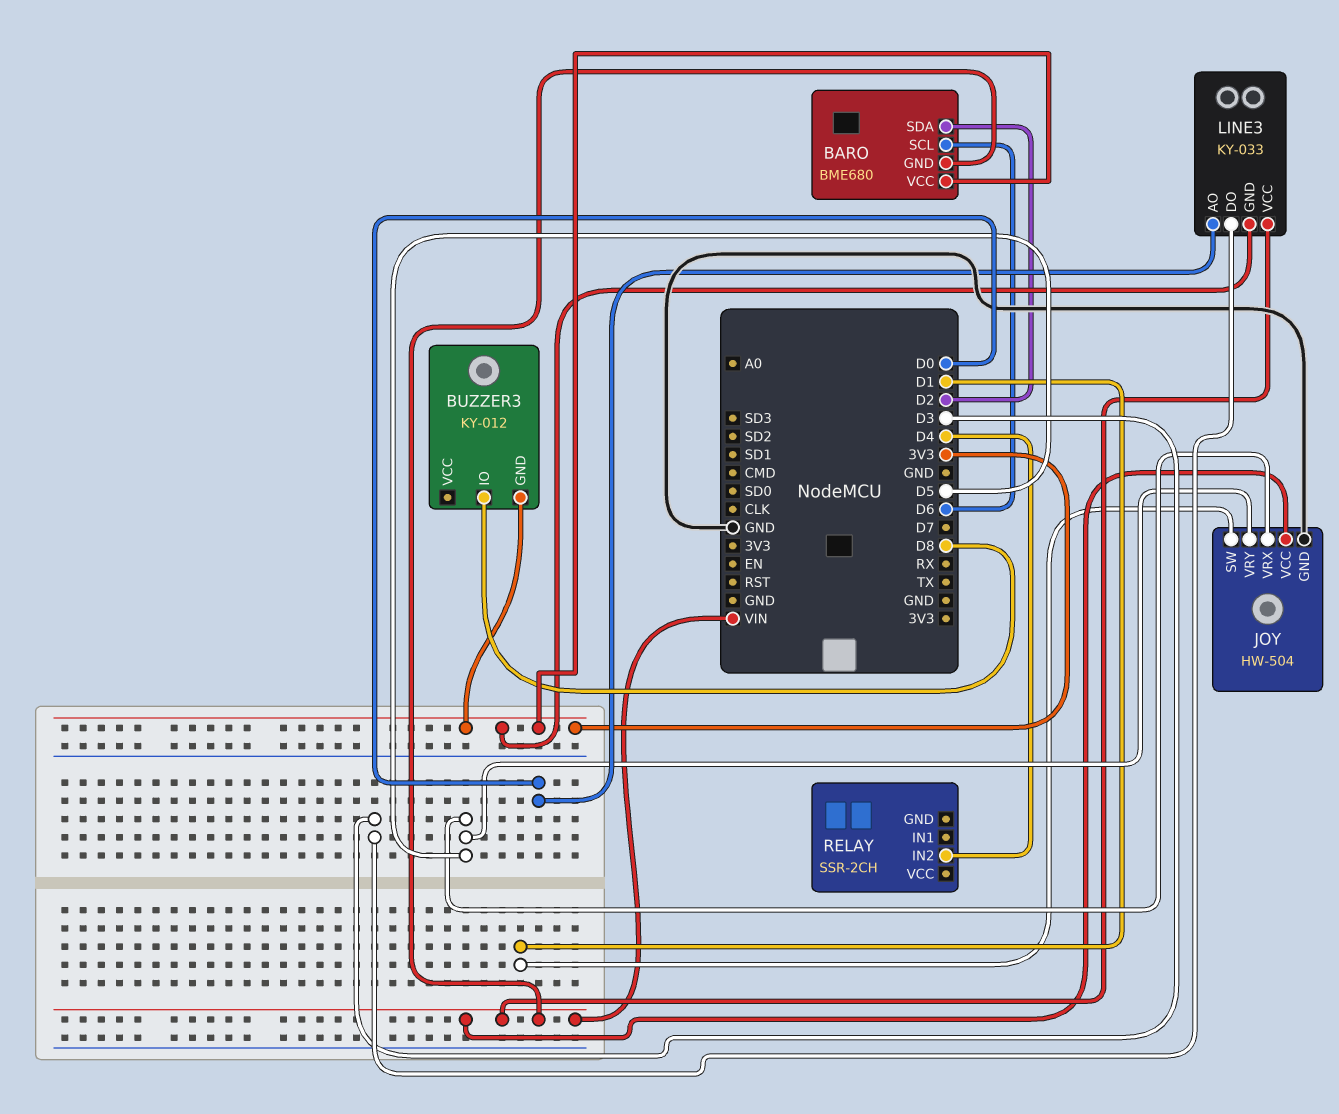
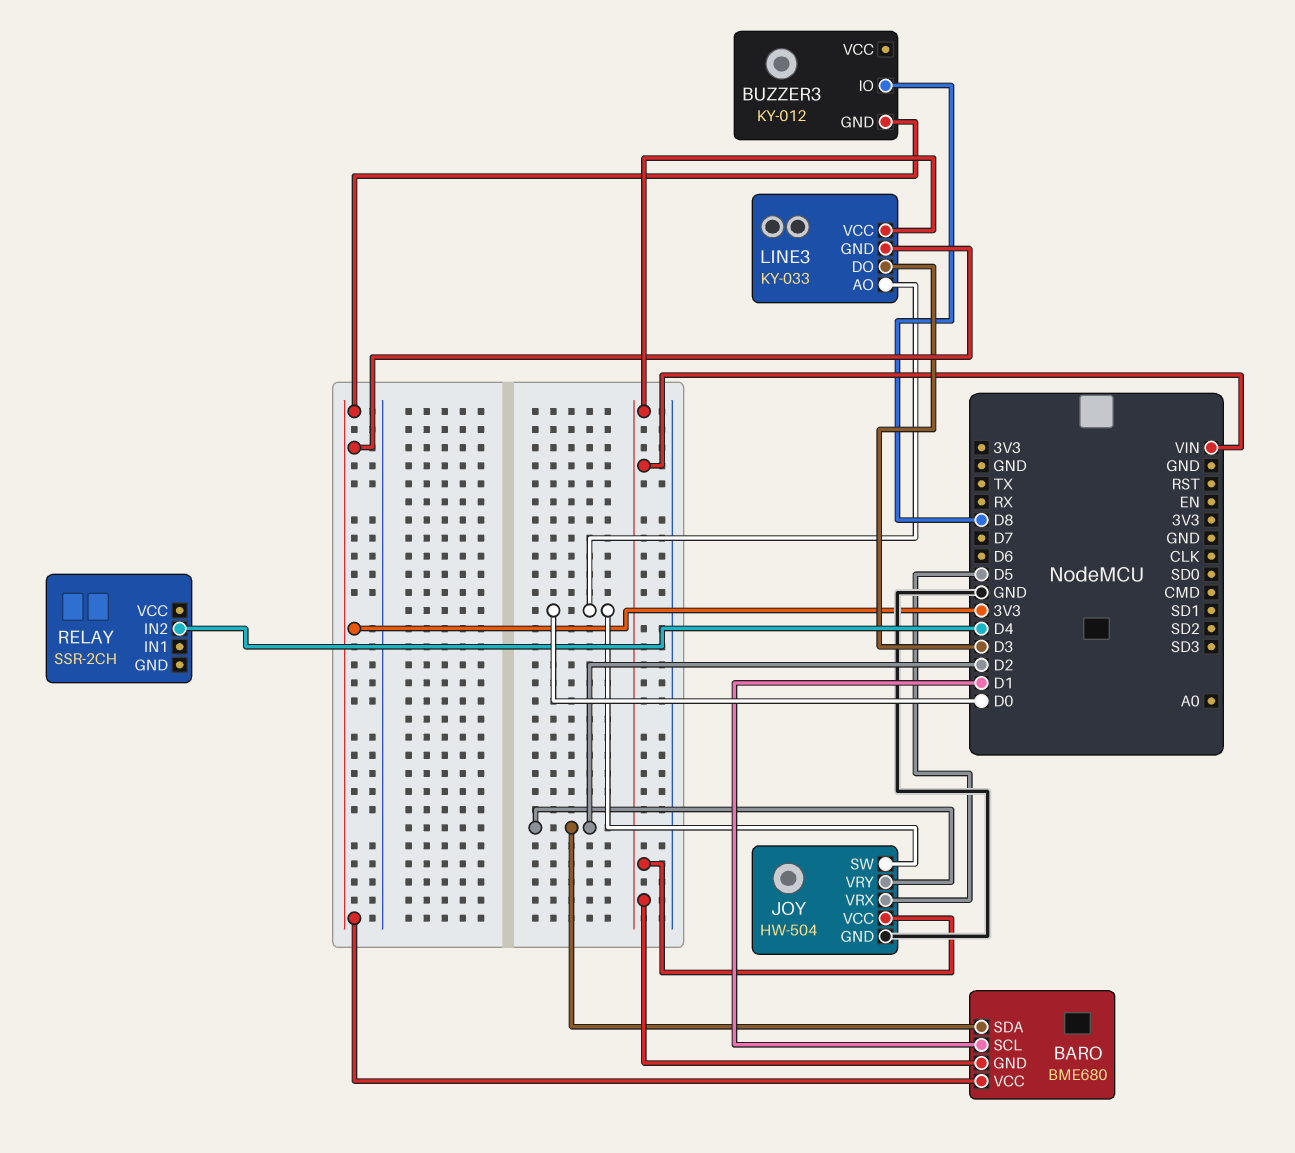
BARO pin SCL: D6 -> D1
JOY pin SW: D1 -> D0
JOY pin VRY: D5 -> D2

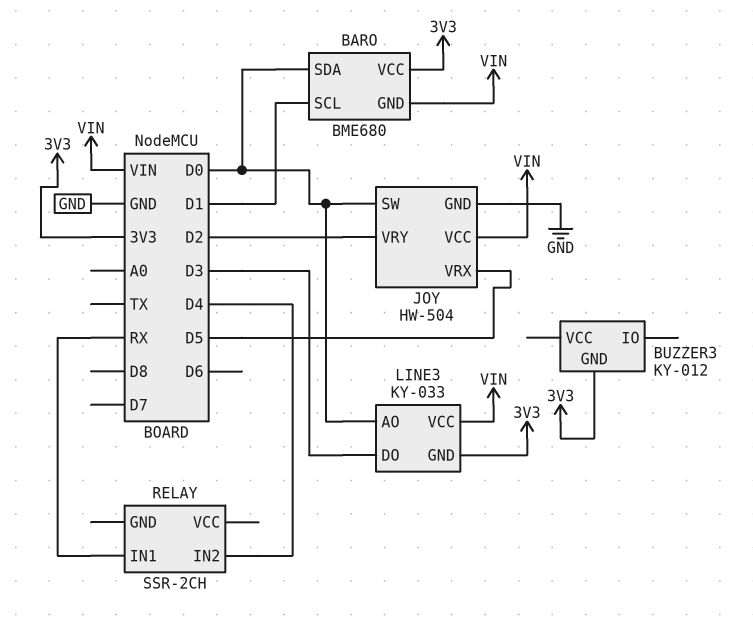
BARO pin SDA: D2 -> D0
BUZZER3 pin IO: D8 -> none
RELAY pin IN1: none -> RX

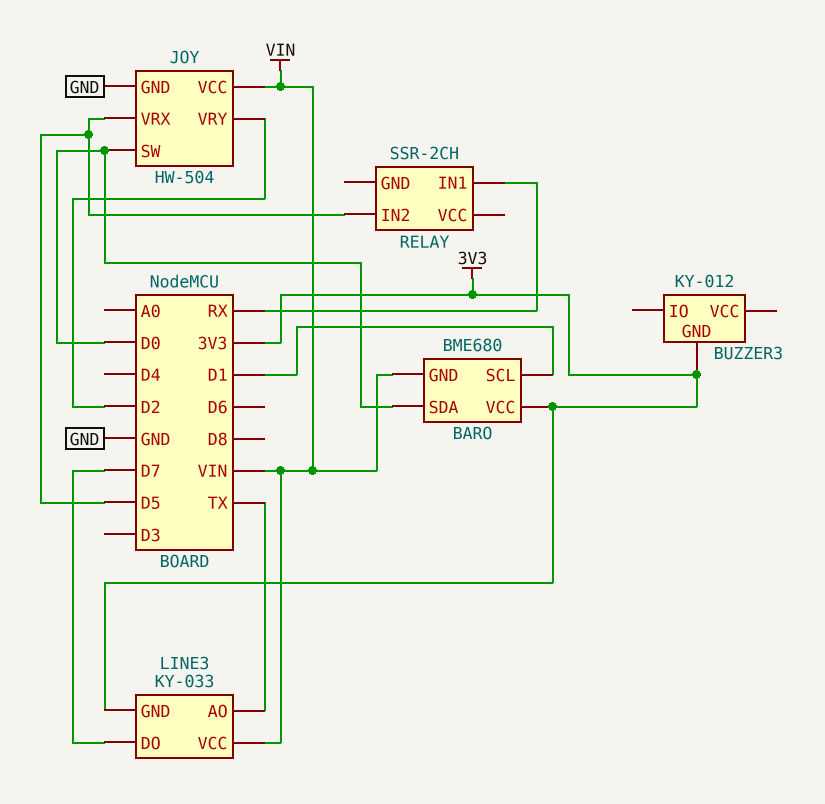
LINE3 pin AO: D0 -> TX
LINE3 pin DO: D3 -> D7
RELAY pin IN2: D4 -> D5

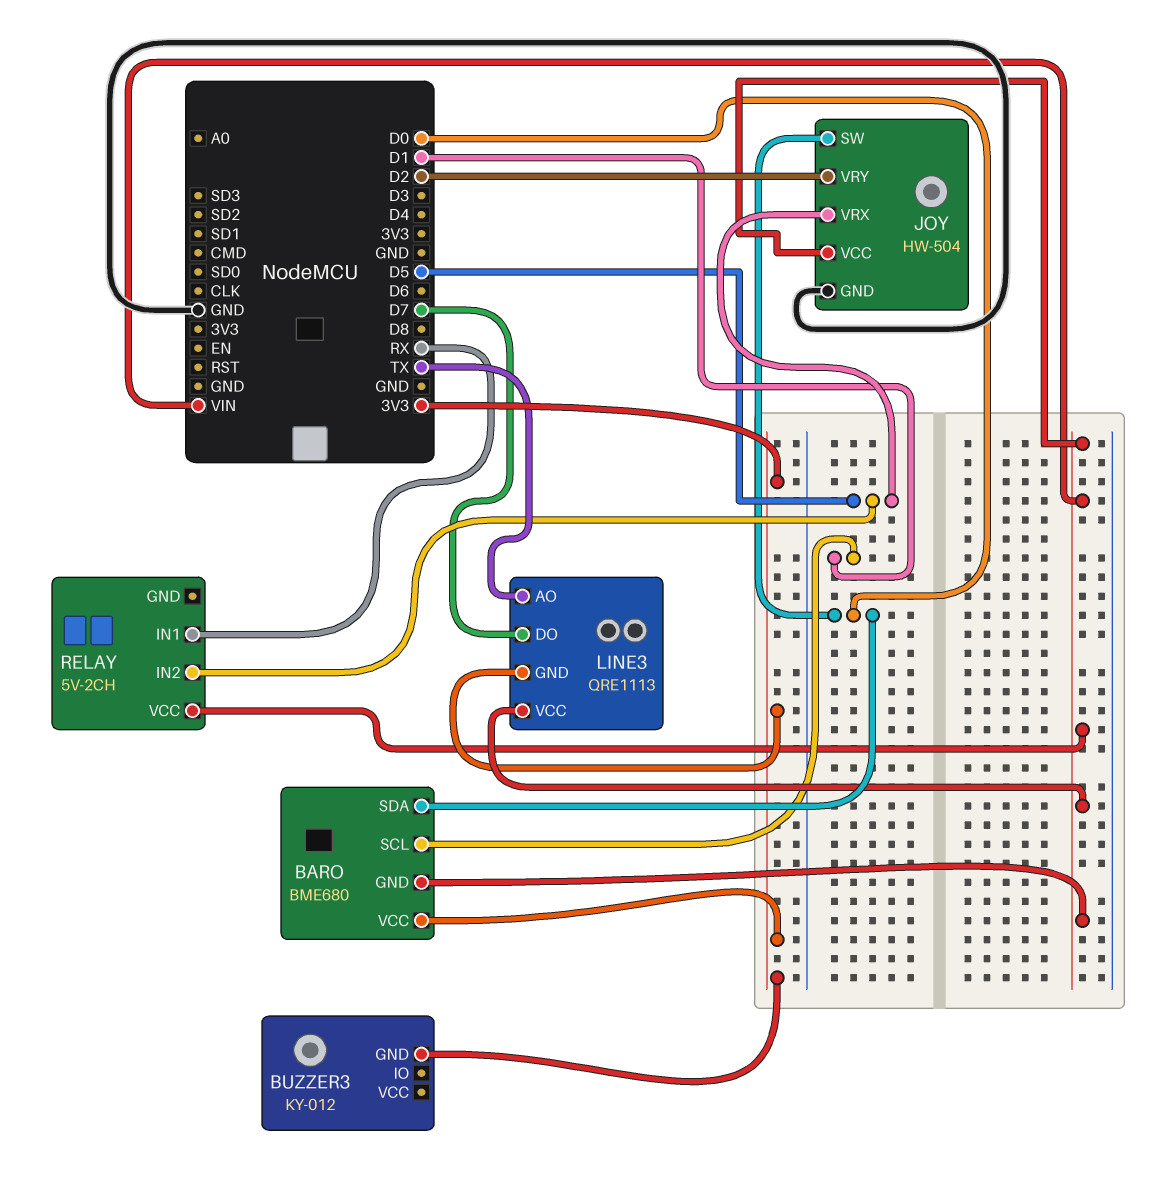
LINE3: KY-033 -> QRE1113
RELAY: SSR-2CH -> 5V-2CH
RELAY pin VCC: none -> VIN

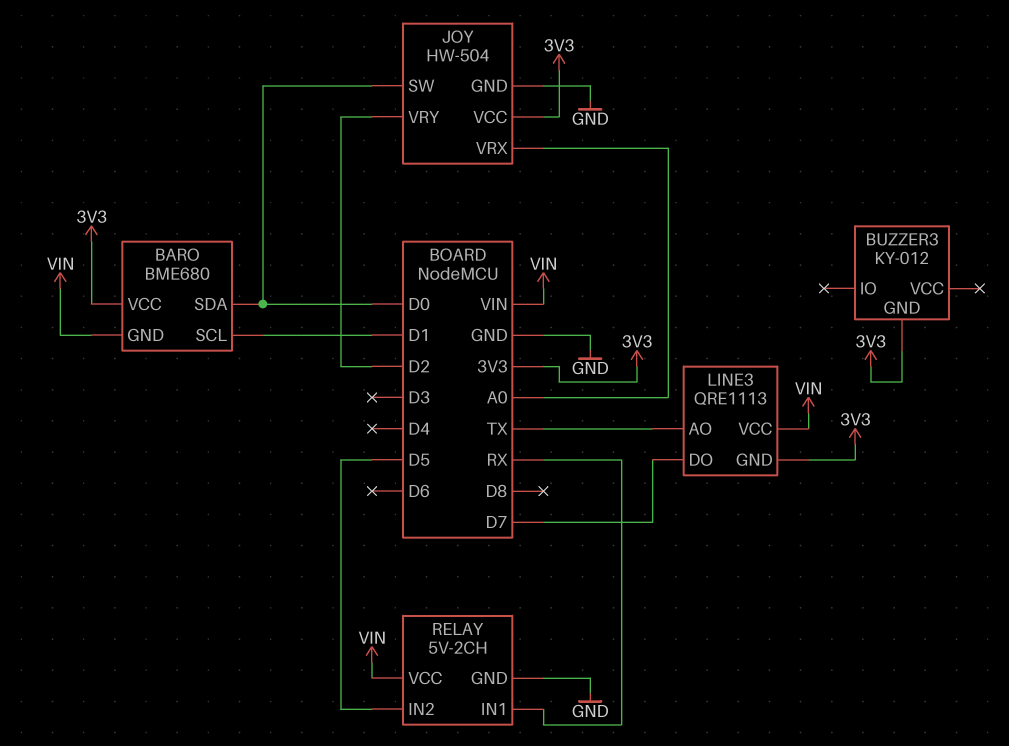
JOY pin VCC: VIN -> 3V3
JOY pin VRX: D5 -> A0
RELAY pin GND: none -> GND

